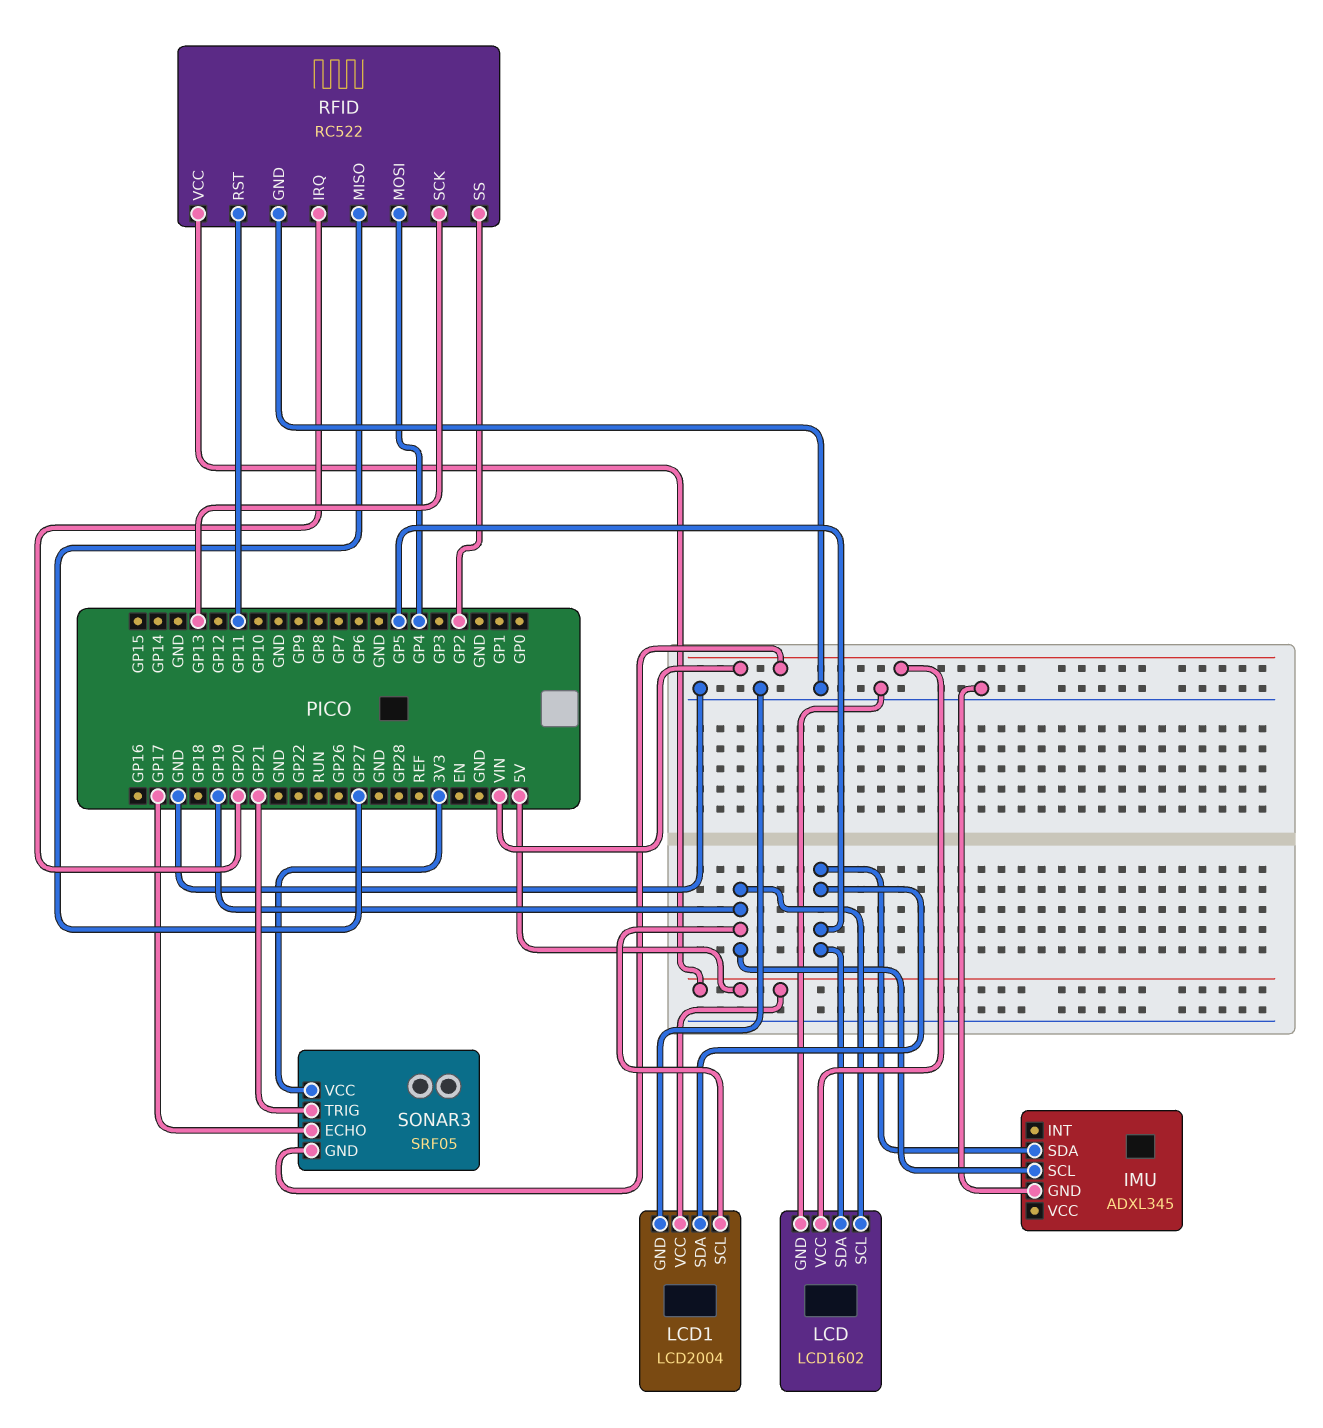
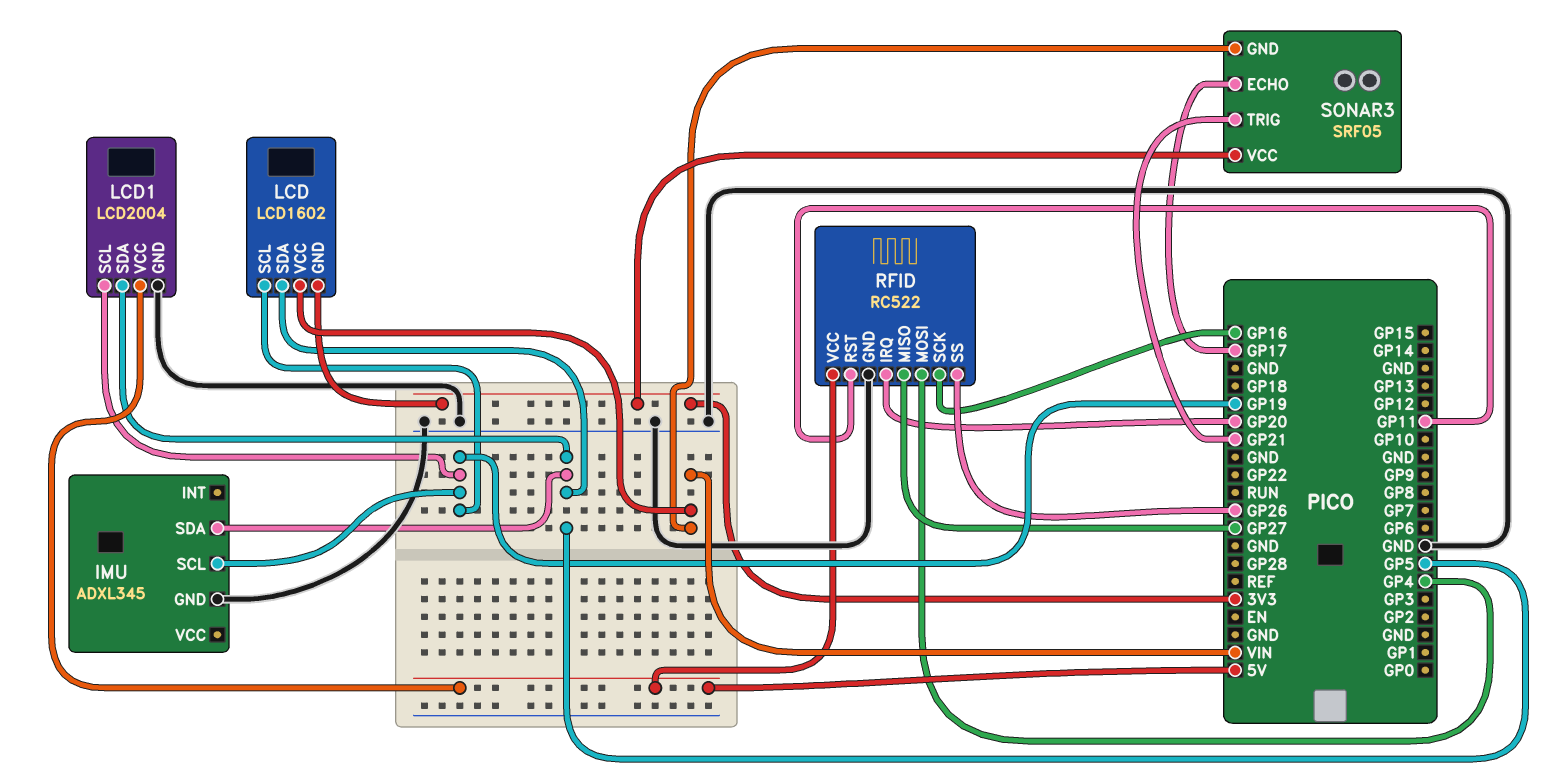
LCD pin GND: GND -> 3V3
RFID pin SCK: GP13 -> GP16
RFID pin SS: GP2 -> GP26

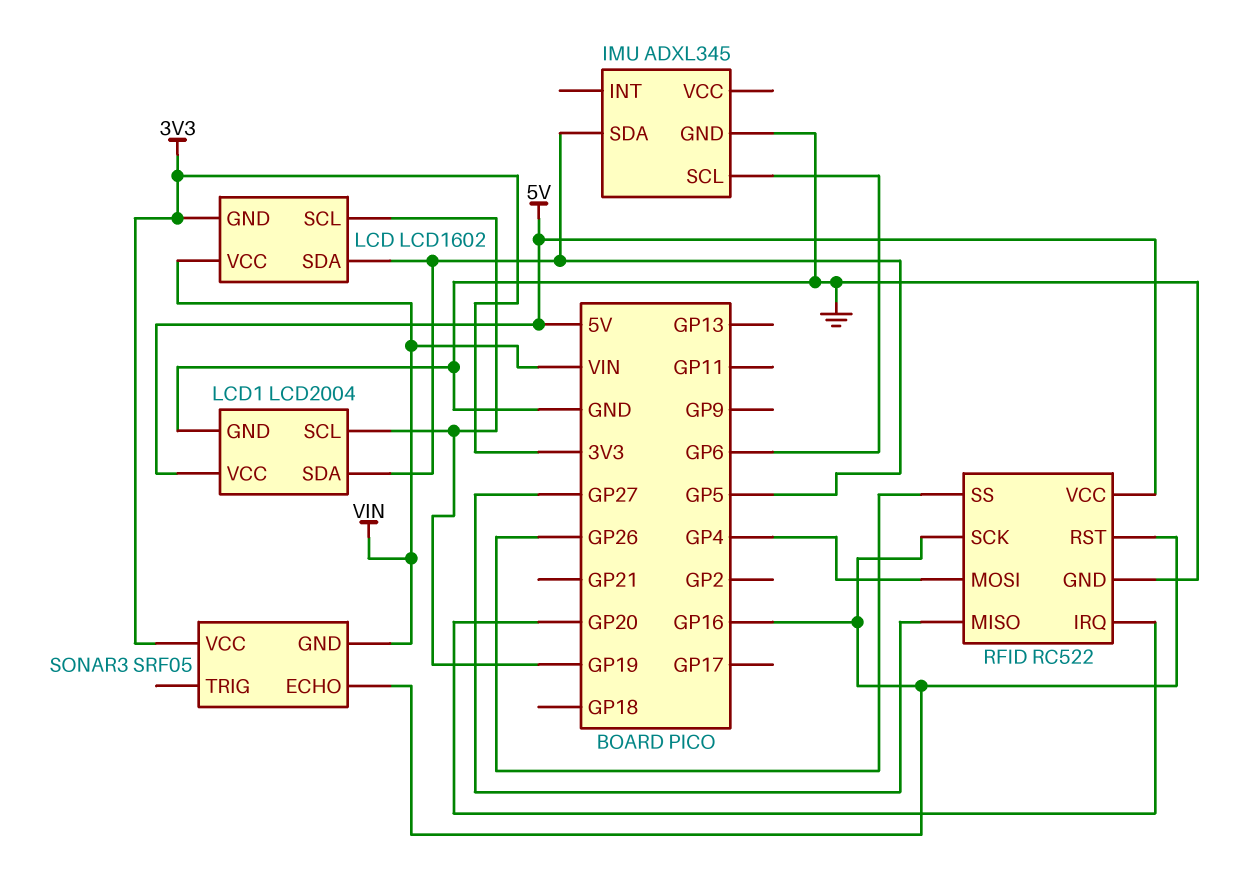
IMU pin SCL: GP19 -> GP6
RFID pin RST: GP11 -> GP16
SONAR3 pin ECHO: GP17 -> GP16
SONAR3 pin TRIG: GP21 -> none

